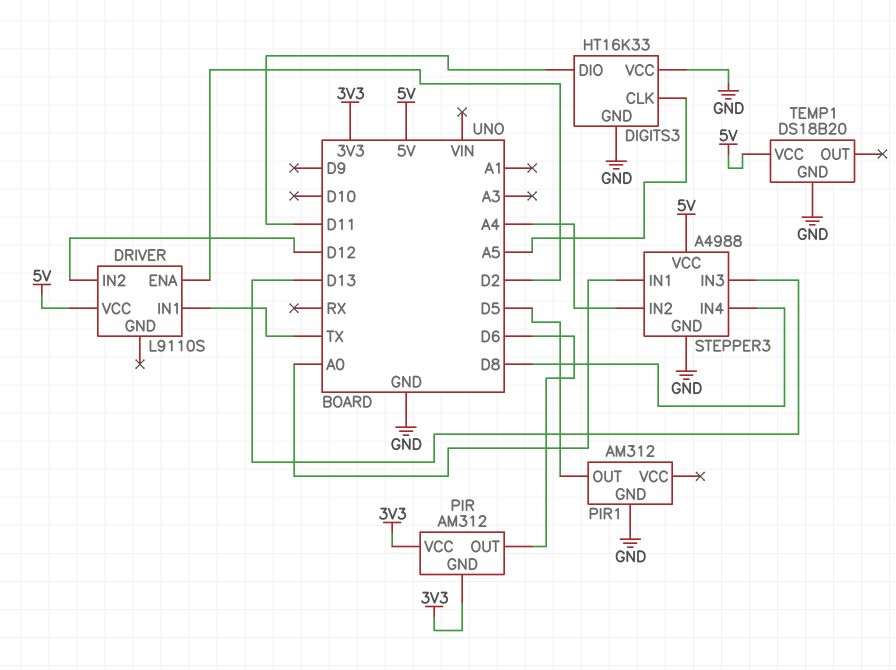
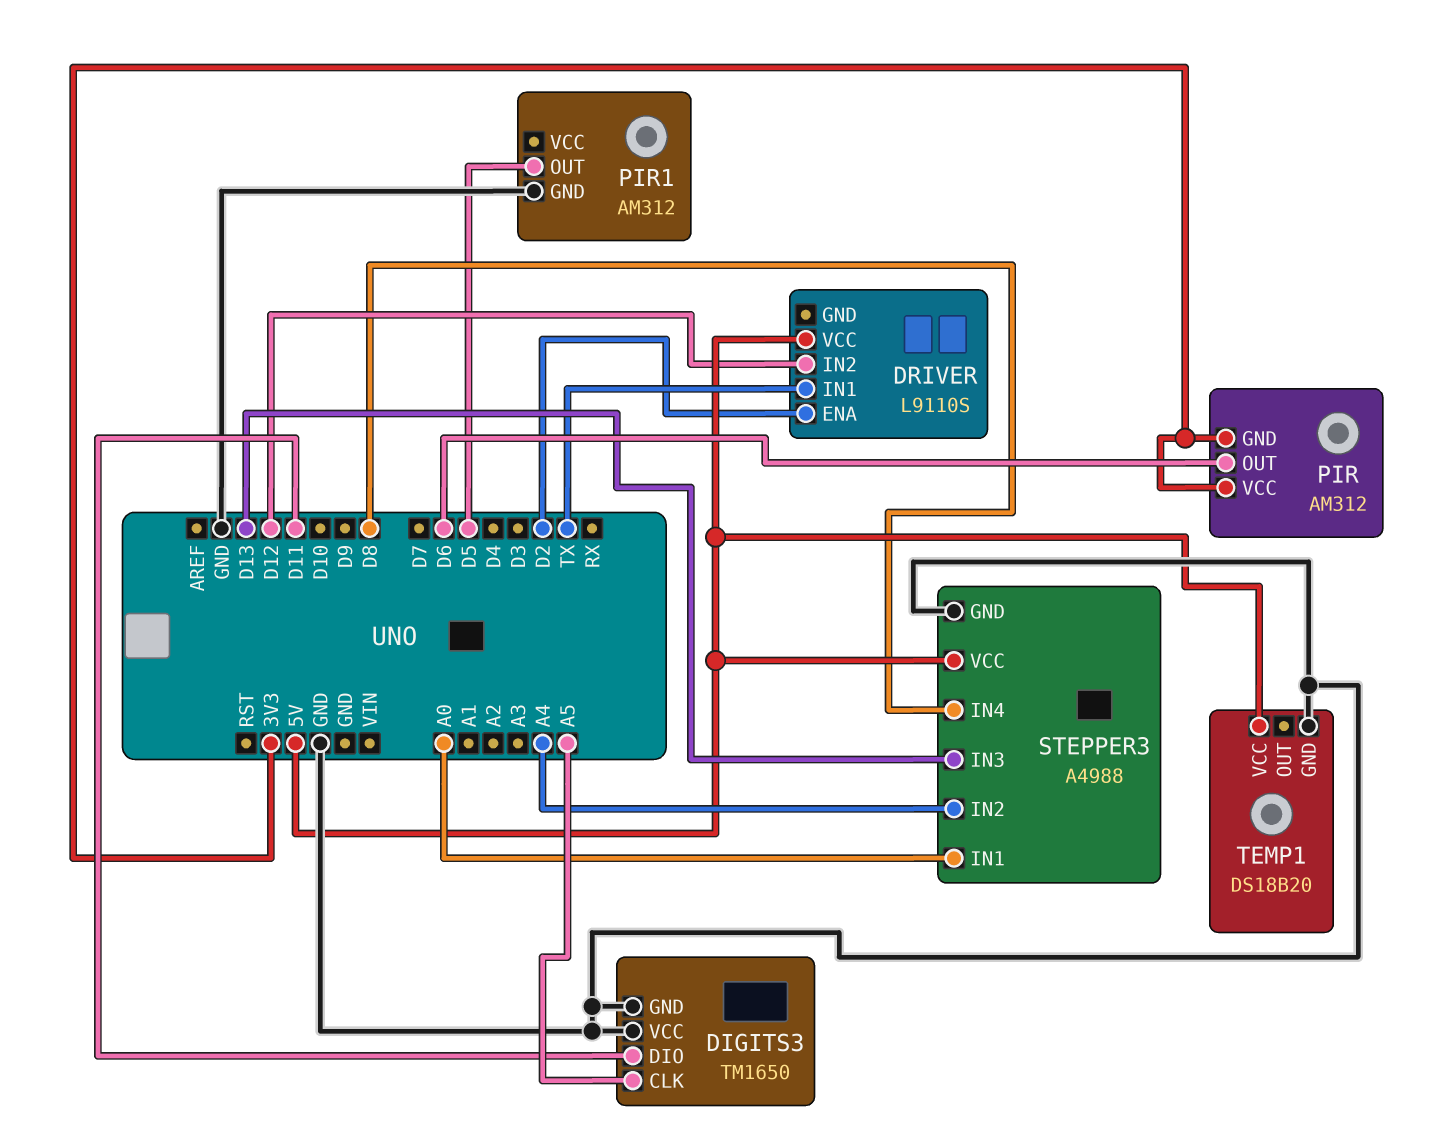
DIGITS3: HT16K33 -> TM1650

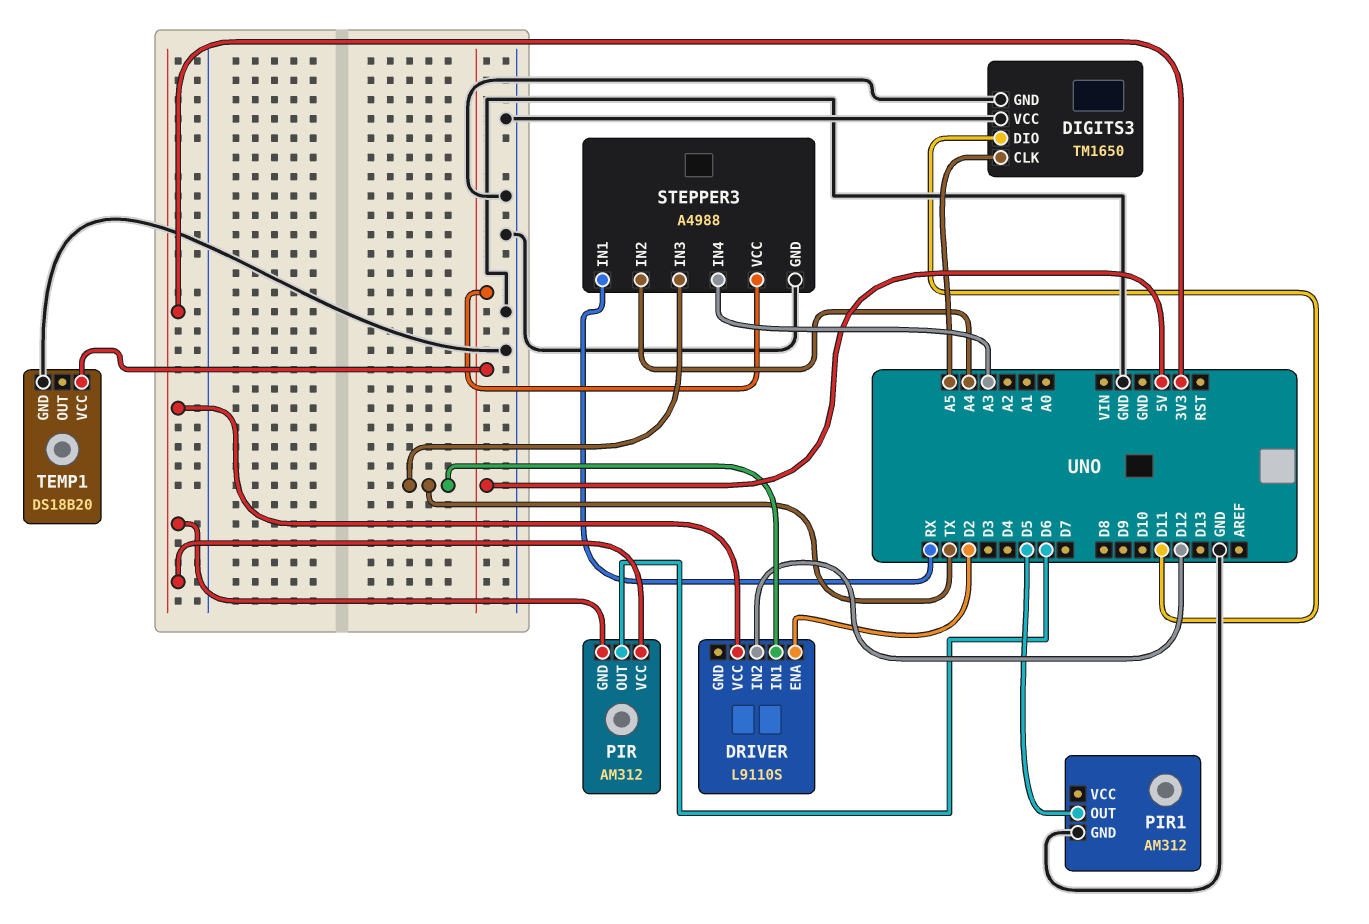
DRIVER pin VCC: 5V -> 3V3
STEPPER3 pin IN1: A0 -> RX
STEPPER3 pin IN3: D13 -> TX
STEPPER3 pin IN4: D8 -> A3

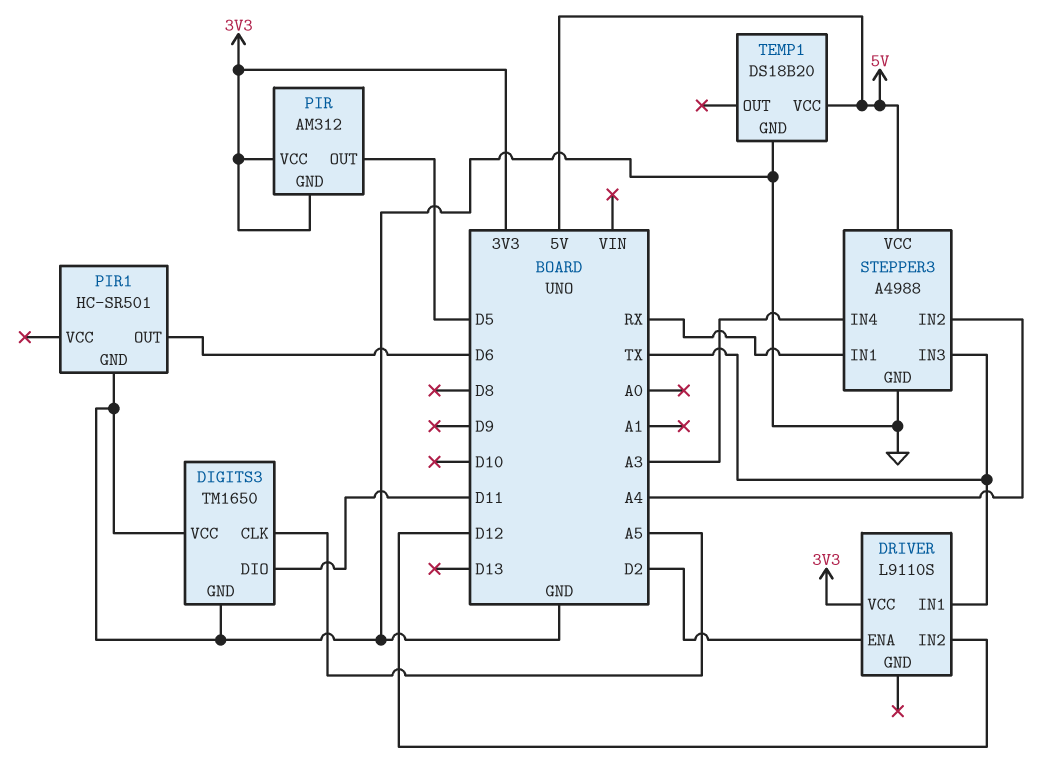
PIR pin OUT: D6 -> D5
PIR1: AM312 -> HC-SR501
PIR1 pin OUT: D5 -> D6

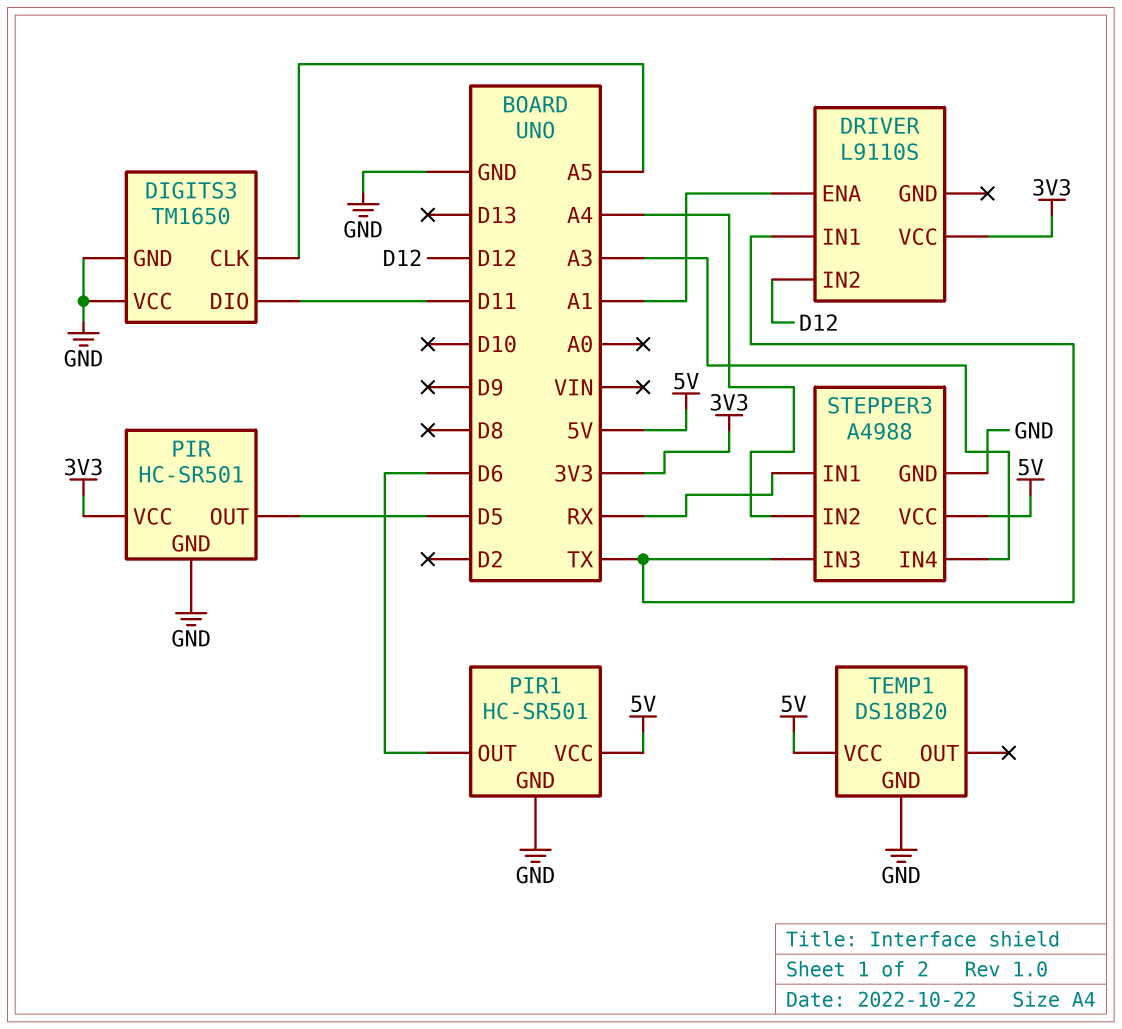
DRIVER pin ENA: D2 -> A1
PIR: AM312 -> HC-SR501
PIR pin GND: 3V3 -> GND
PIR1 pin VCC: none -> 5V

